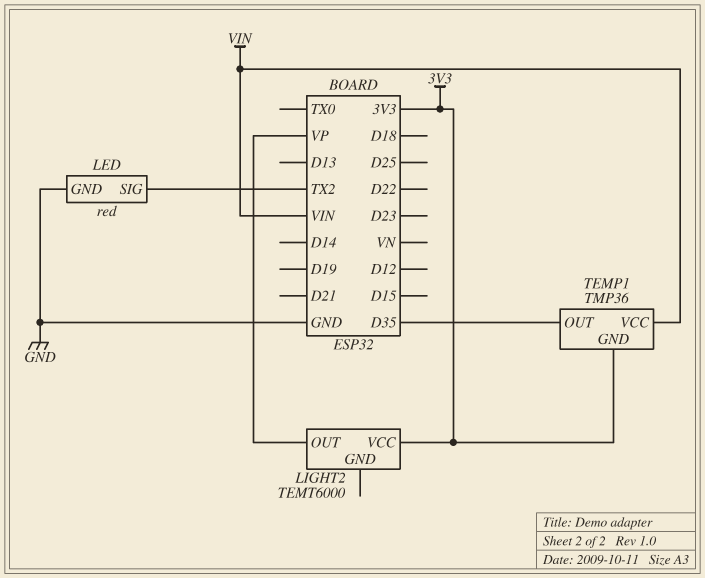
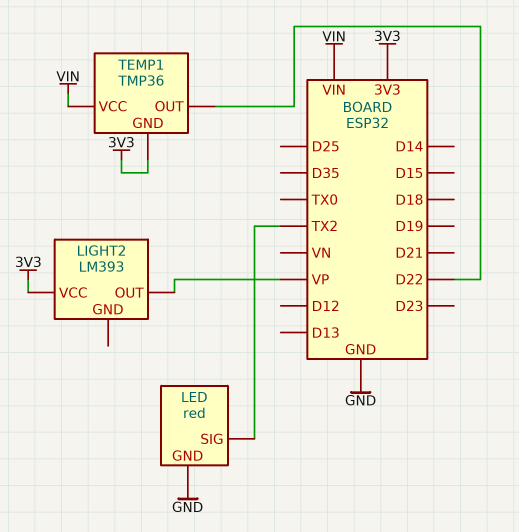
LIGHT2: TEMT6000 -> LM393
TEMP1 pin OUT: D35 -> D22

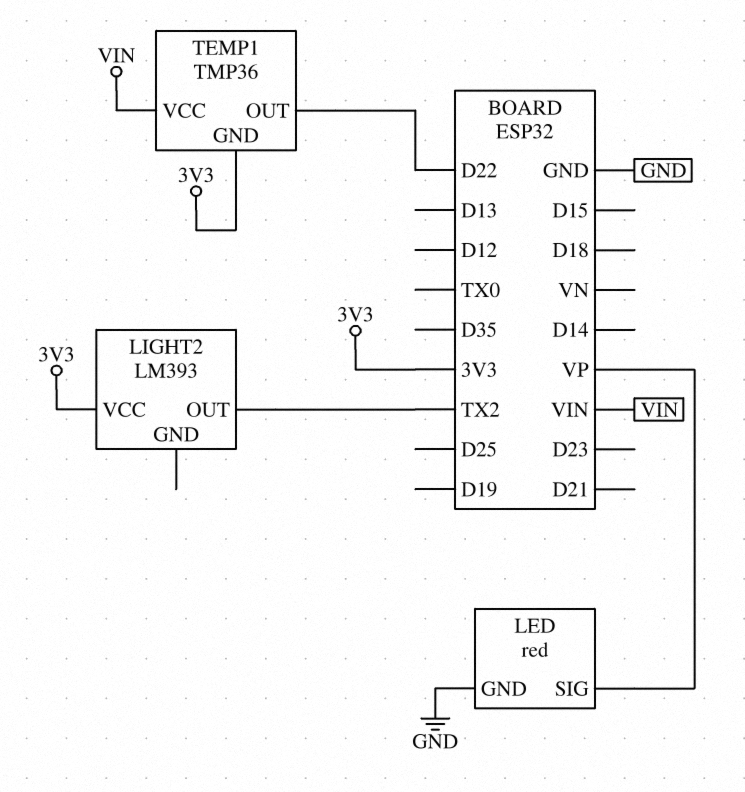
LED pin SIG: TX2 -> VP
LIGHT2 pin OUT: VP -> TX2

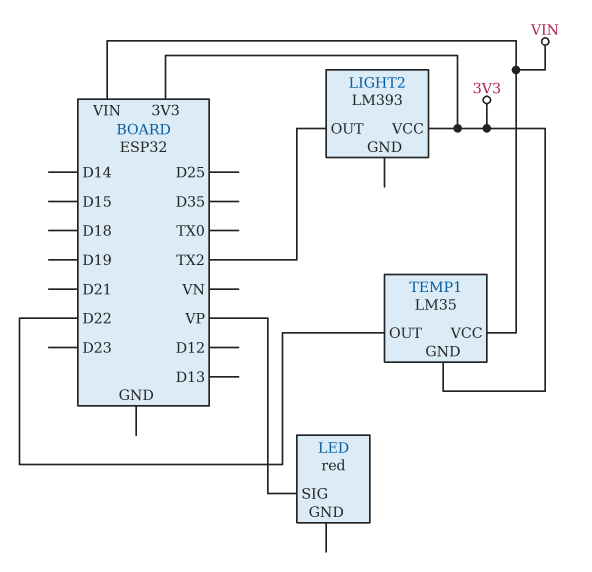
LED pin GND: GND -> none
TEMP1: TMP36 -> LM35

